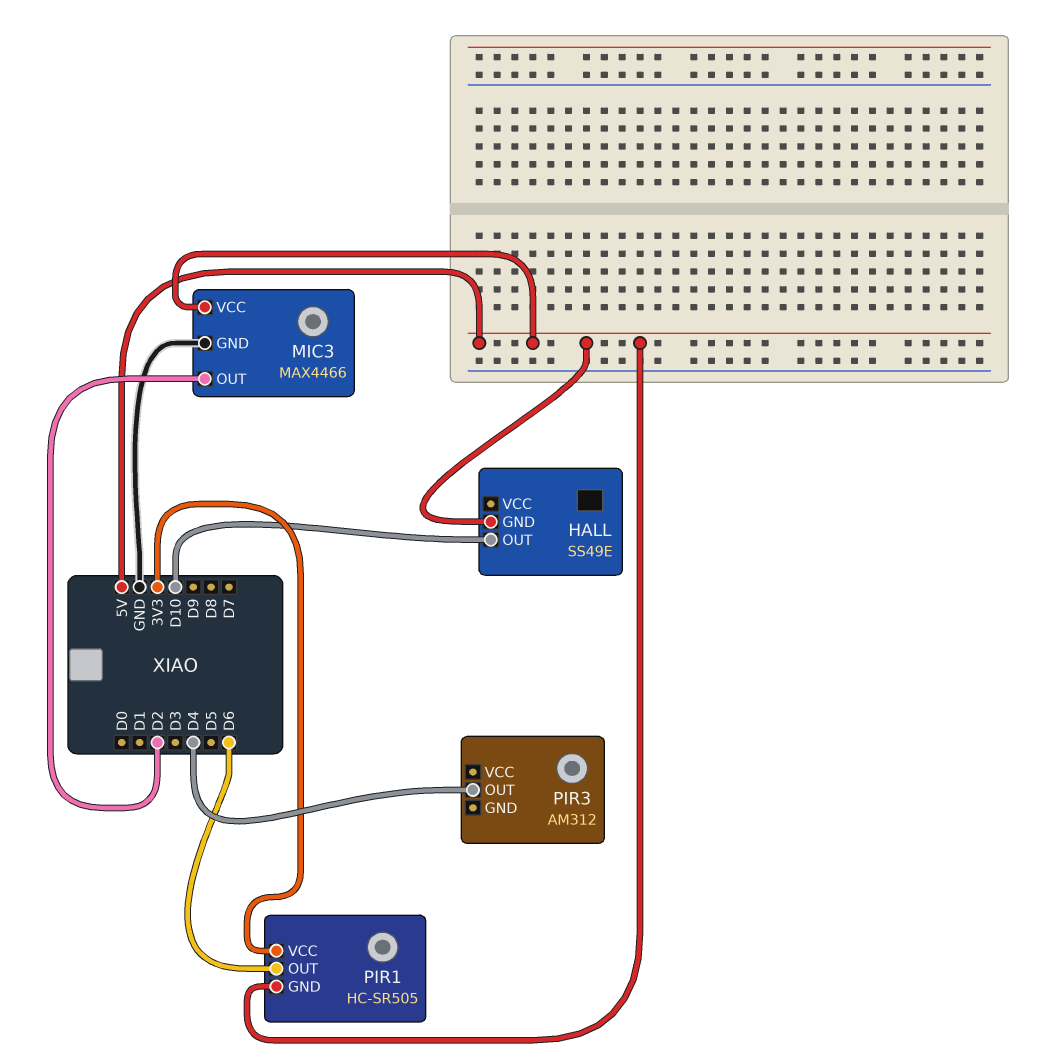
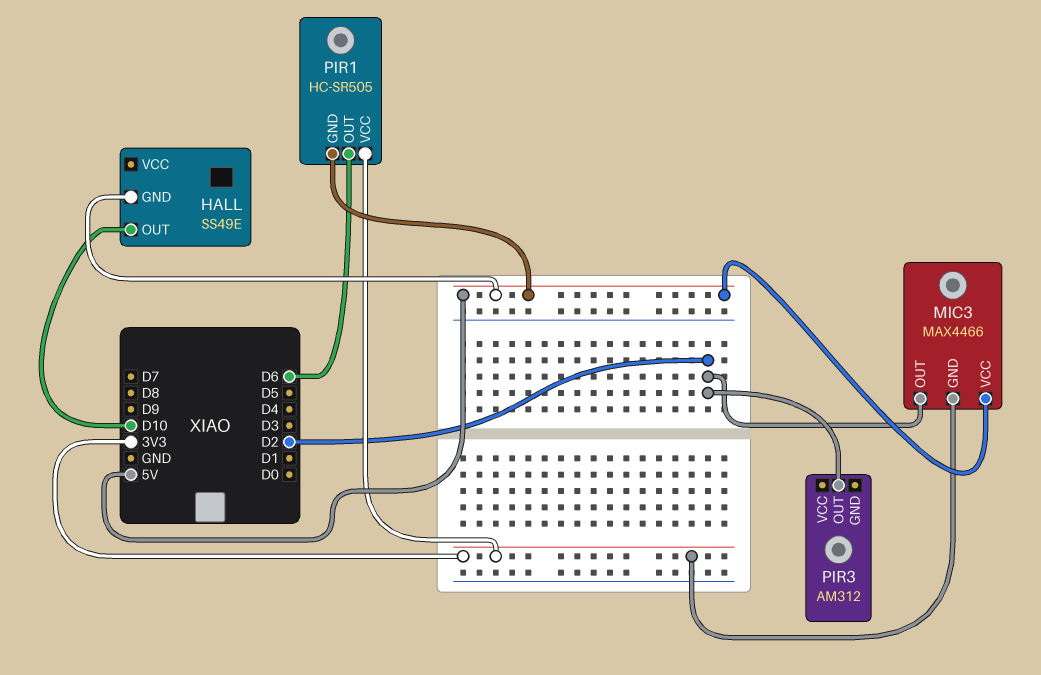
MIC3 pin GND: GND -> 3V3
PIR3 pin OUT: D4 -> D2

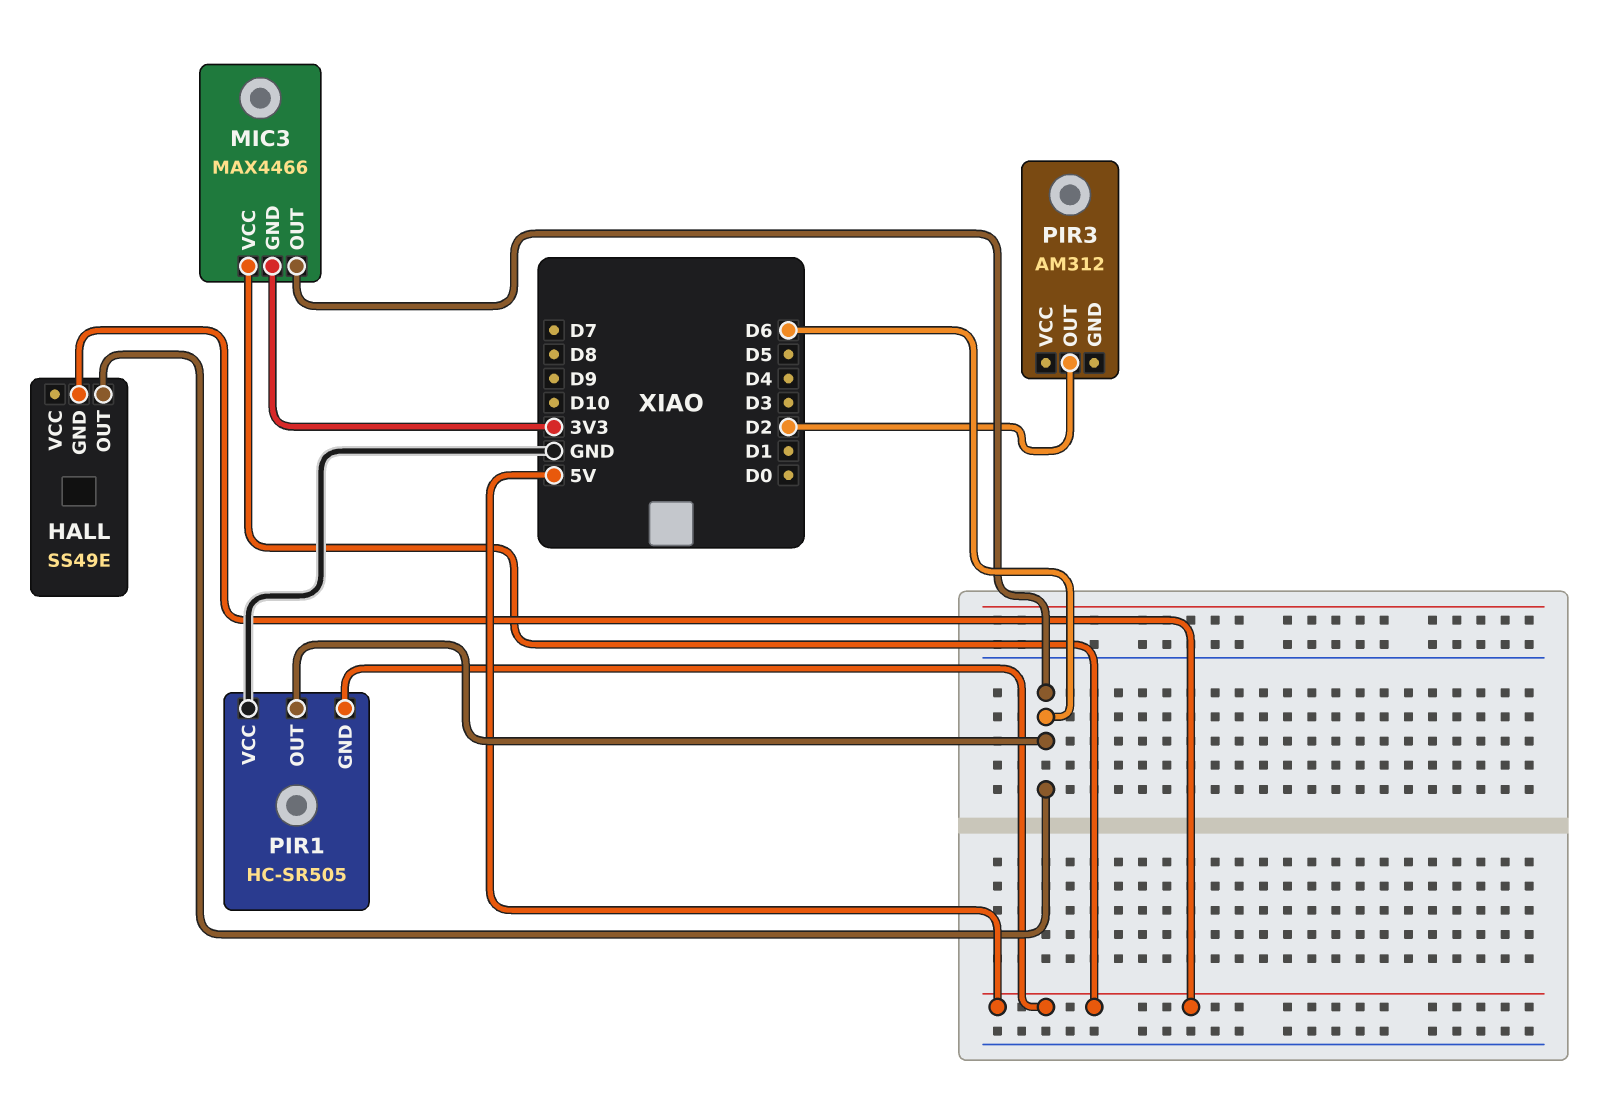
HALL pin OUT: D10 -> D6
MIC3 pin OUT: D2 -> D6
PIR1 pin VCC: 3V3 -> GND

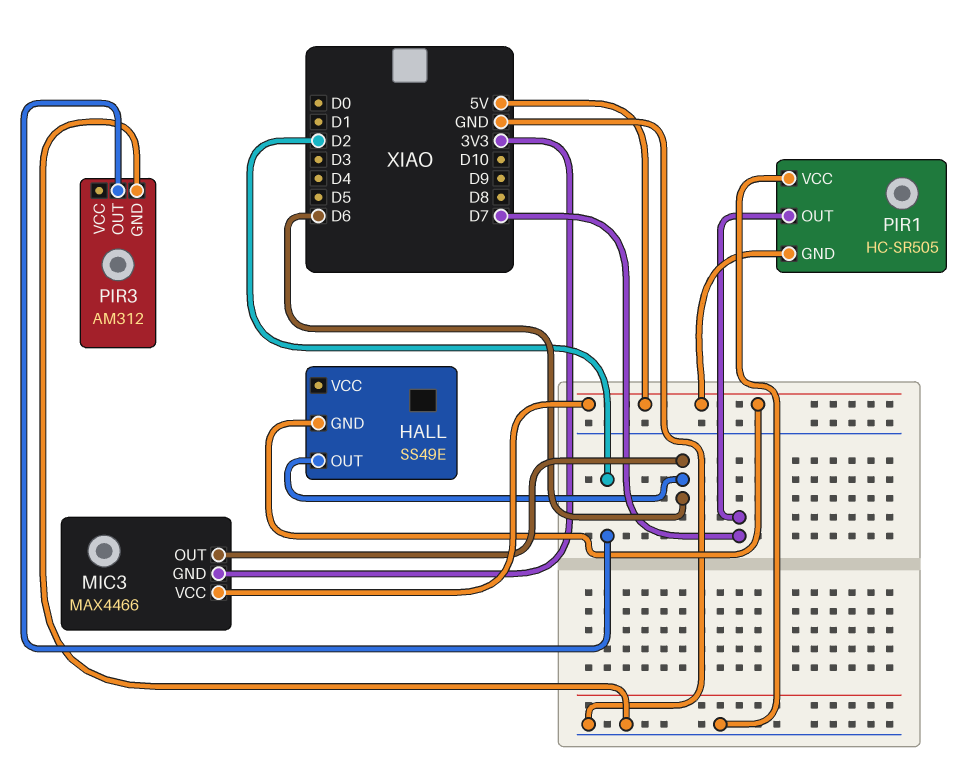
PIR1 pin OUT: D6 -> D7
PIR3 pin GND: none -> GND

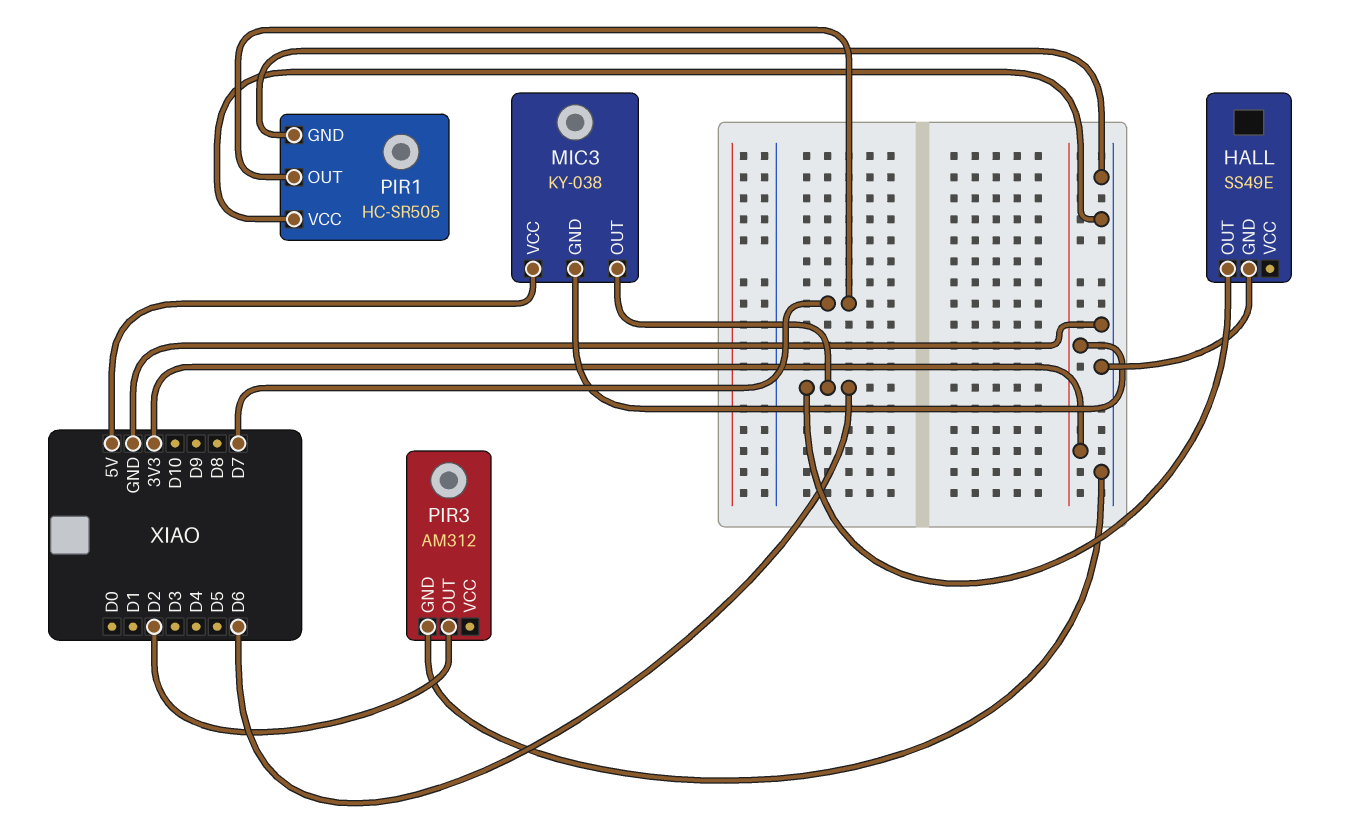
HALL pin GND: 5V -> GND
MIC3: MAX4466 -> KY-038
PIR1 pin GND: 5V -> GND

